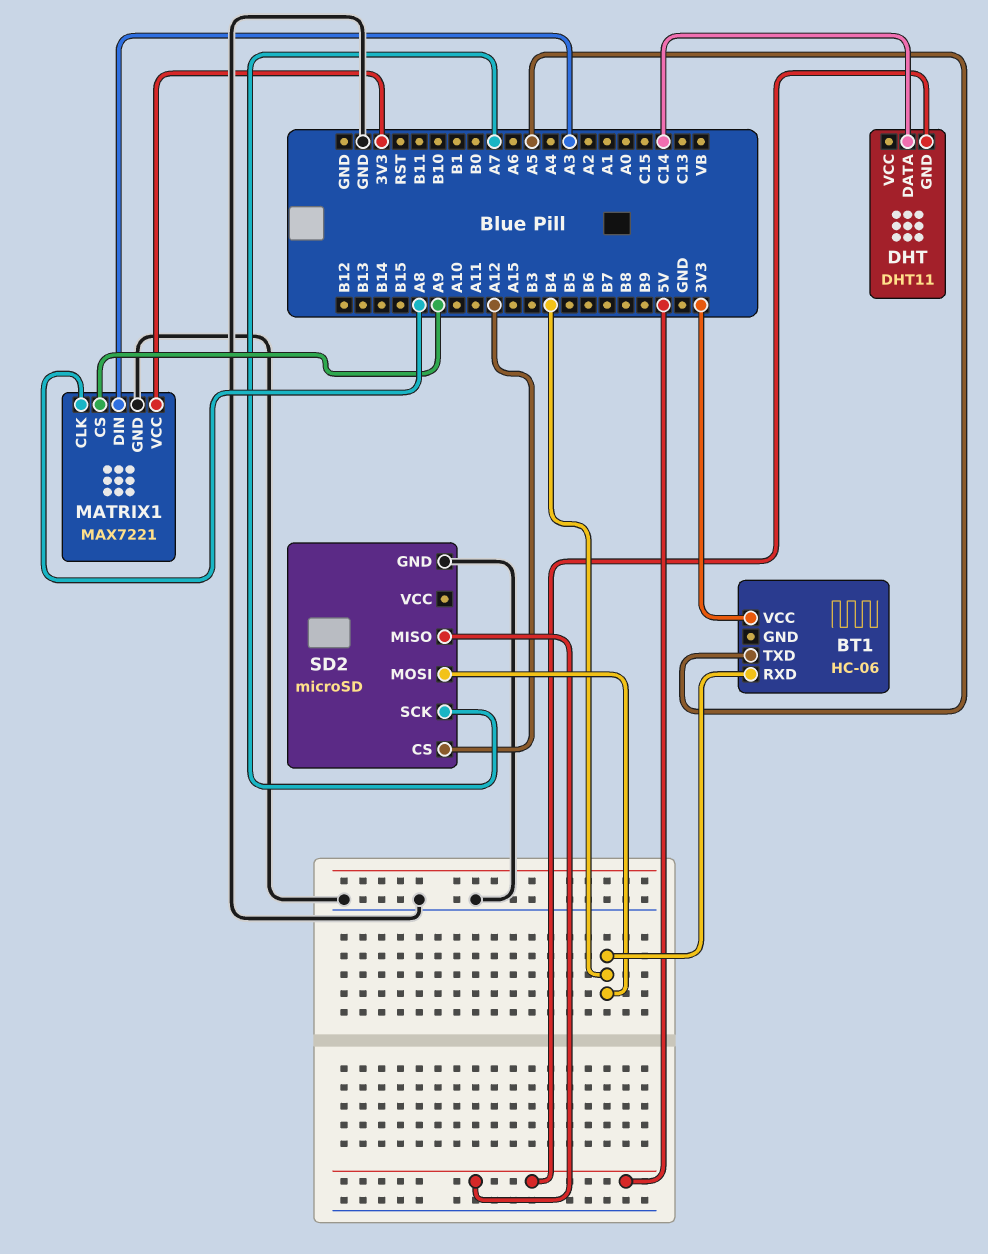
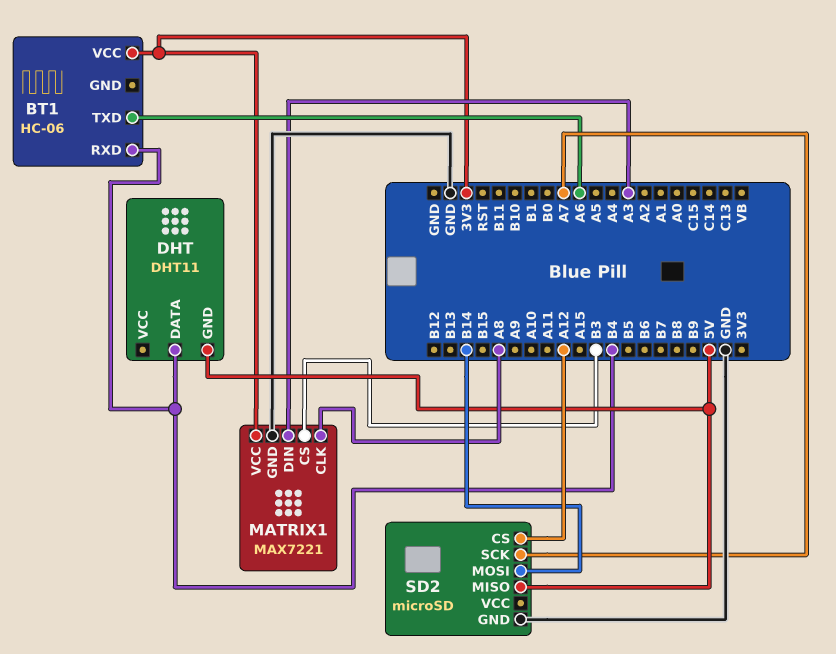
BT1 pin TXD: A5 -> A6
DHT pin DATA: C14 -> B4
MATRIX1 pin CS: A9 -> B3
SD2 pin MOSI: B4 -> B14

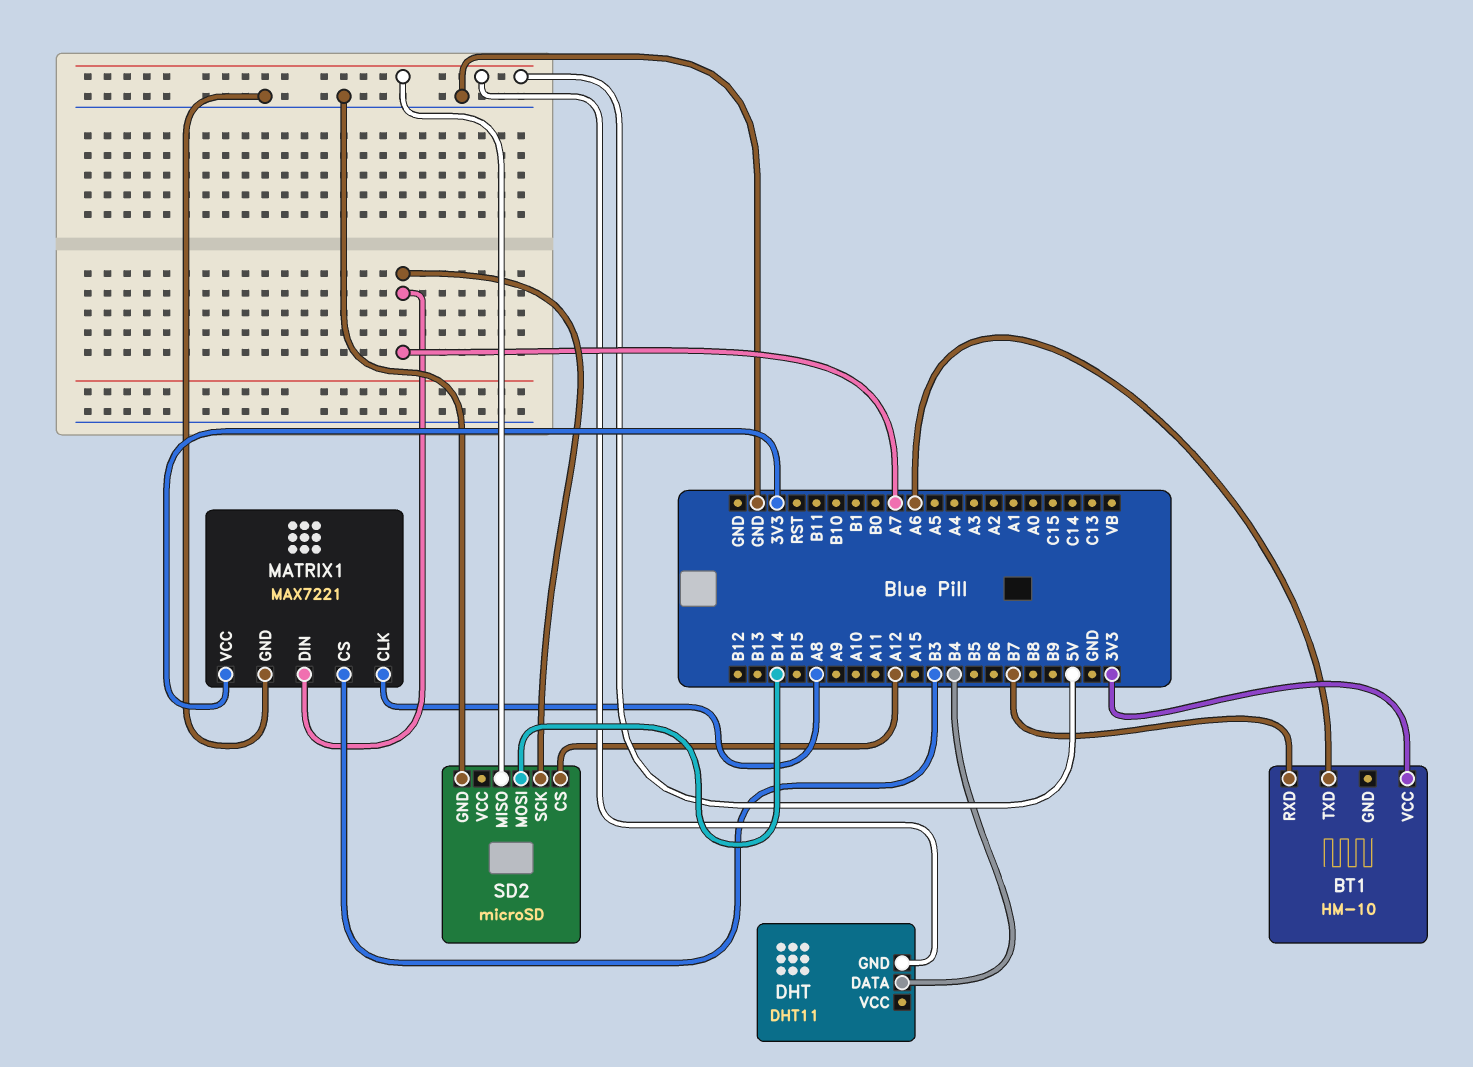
BT1: HC-06 -> HM-10
BT1 pin RXD: B4 -> B7
MATRIX1 pin DIN: A3 -> A7

